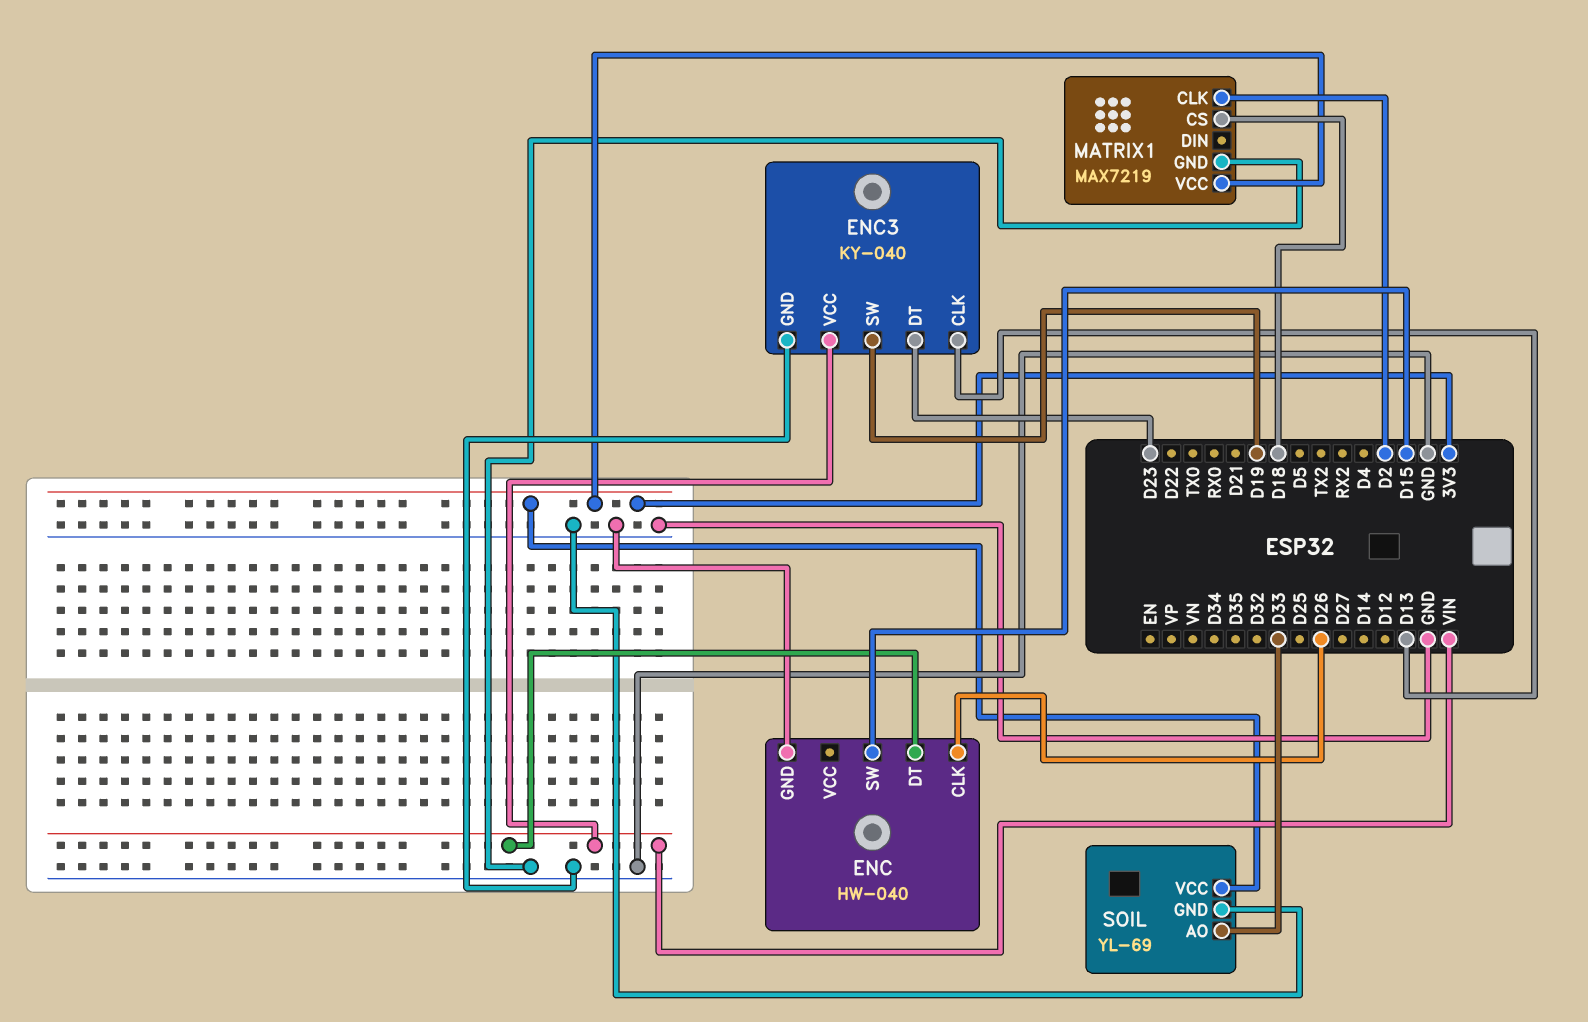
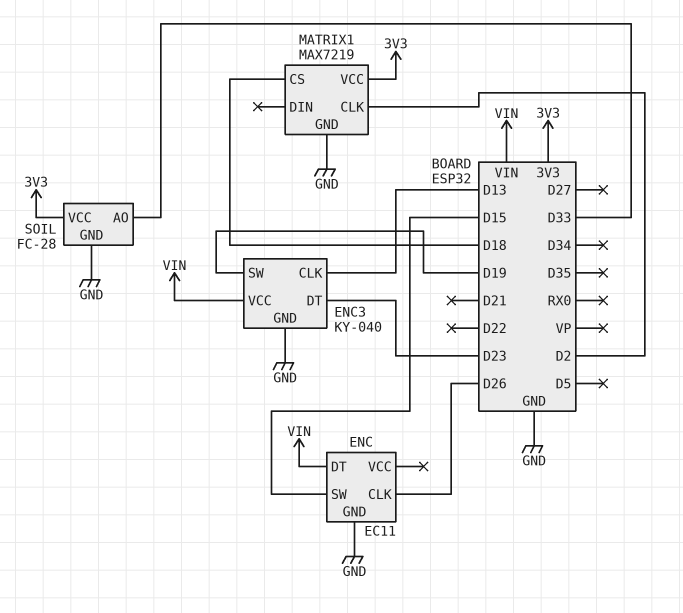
ENC: HW-040 -> EC11
SOIL: YL-69 -> FC-28

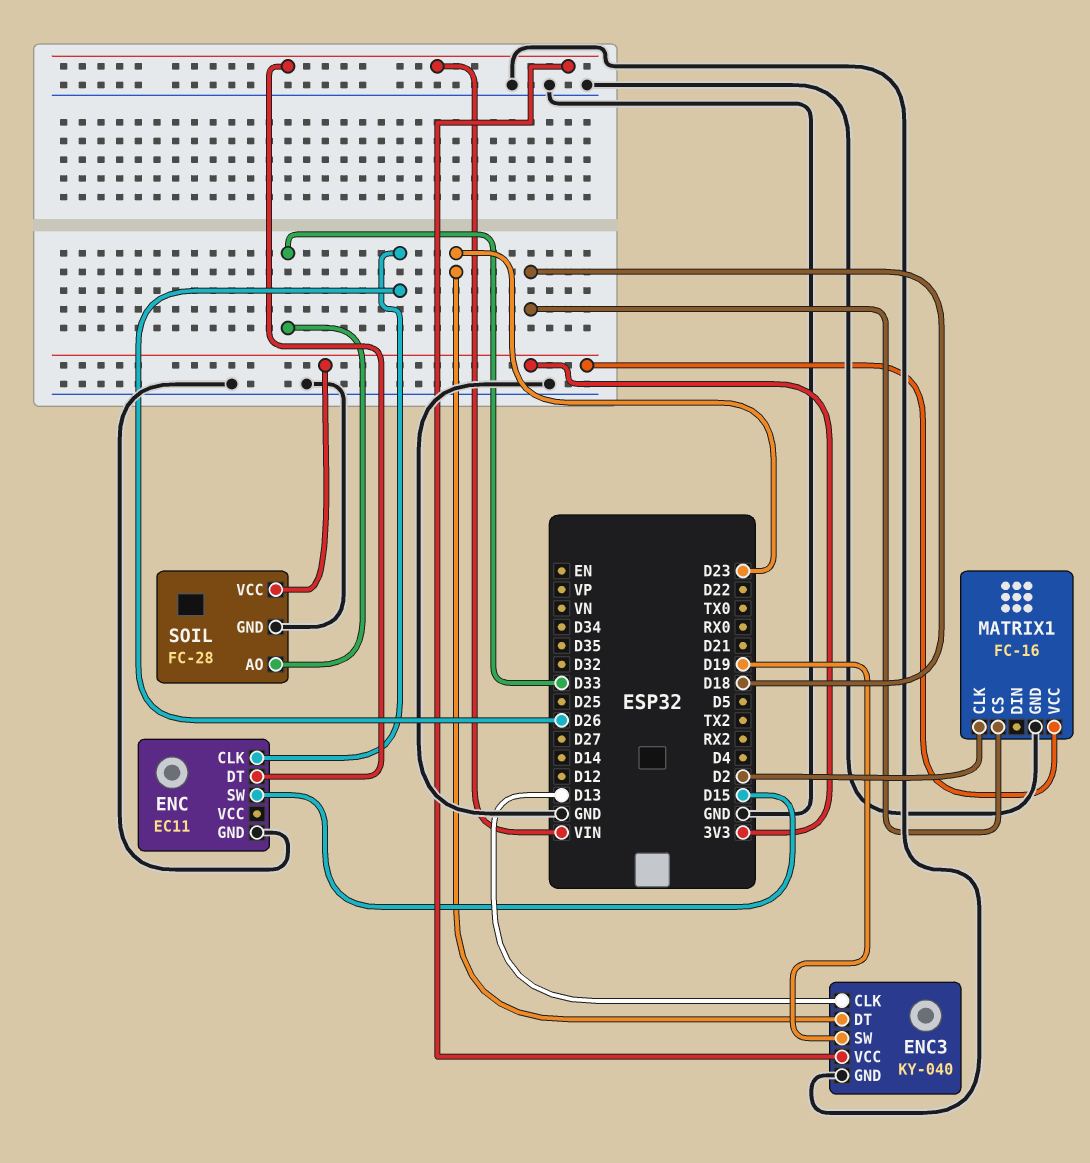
MATRIX1: MAX7219 -> FC-16

